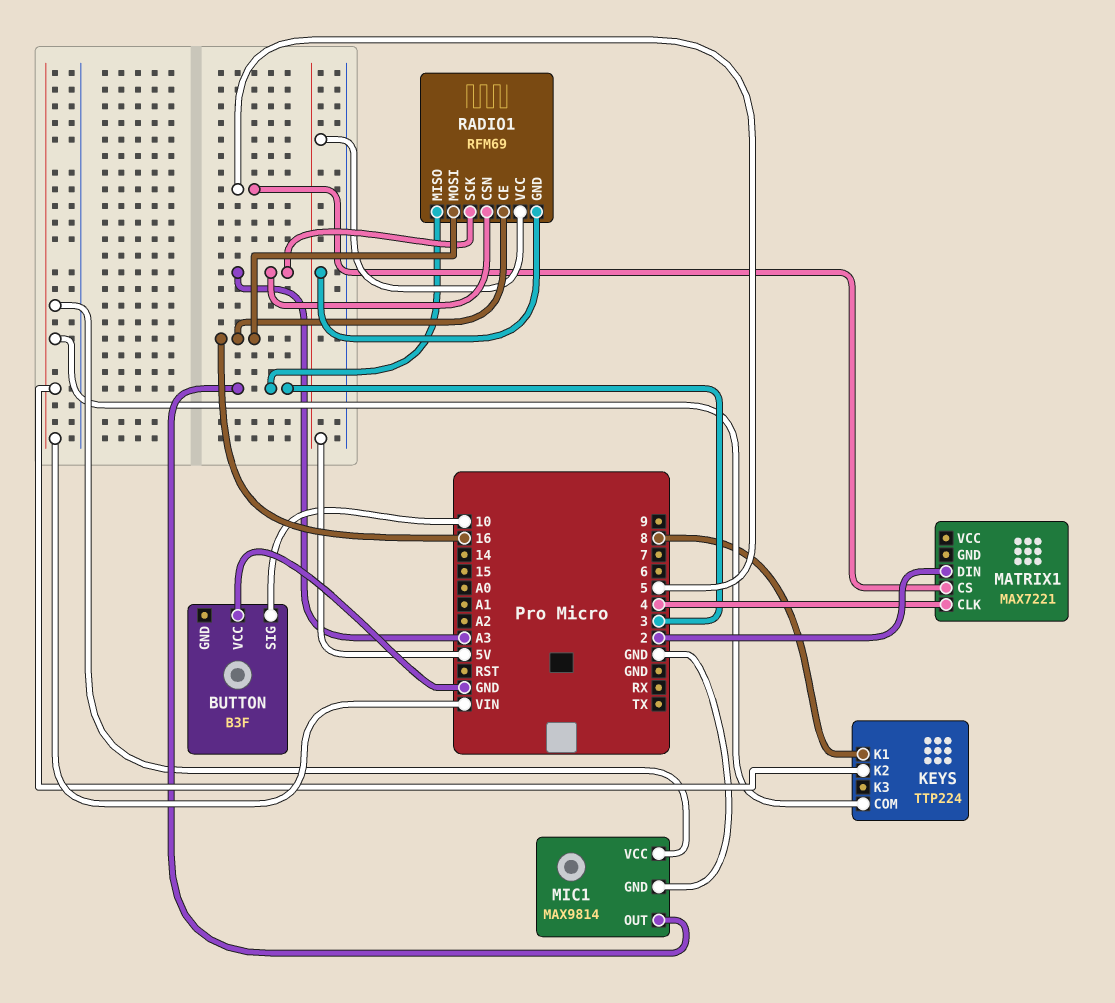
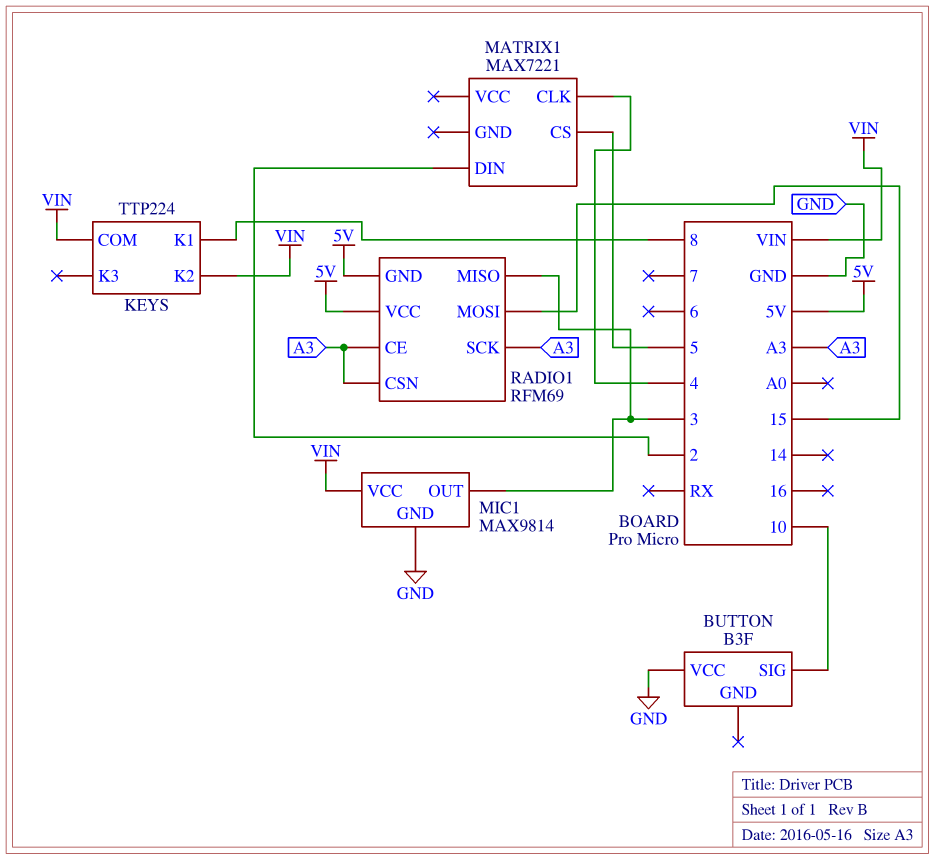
RADIO1 pin CE: 16 -> A3
RADIO1 pin MOSI: 16 -> 15

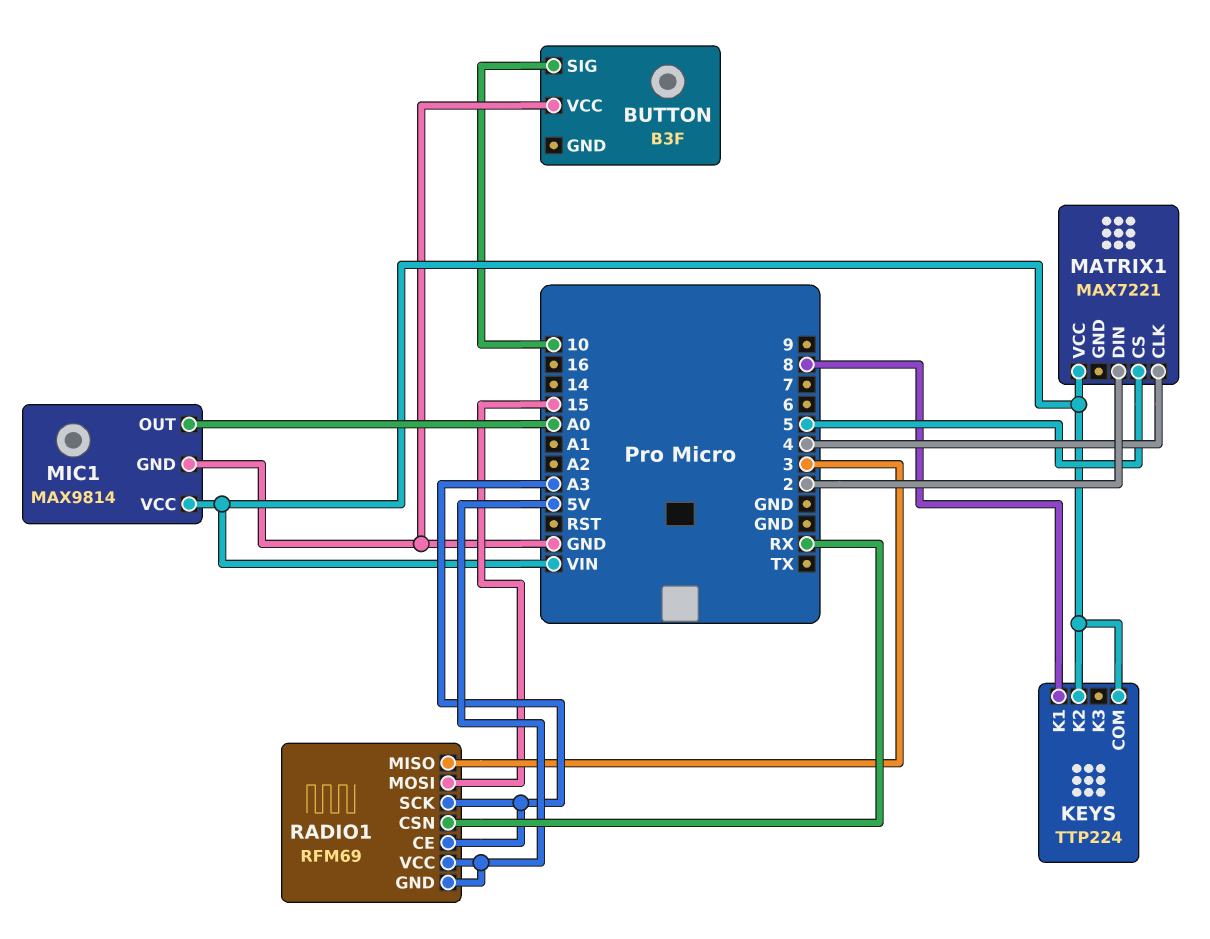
MATRIX1 pin VCC: none -> VIN
MIC1 pin OUT: 3 -> A0
RADIO1 pin CSN: A3 -> RX

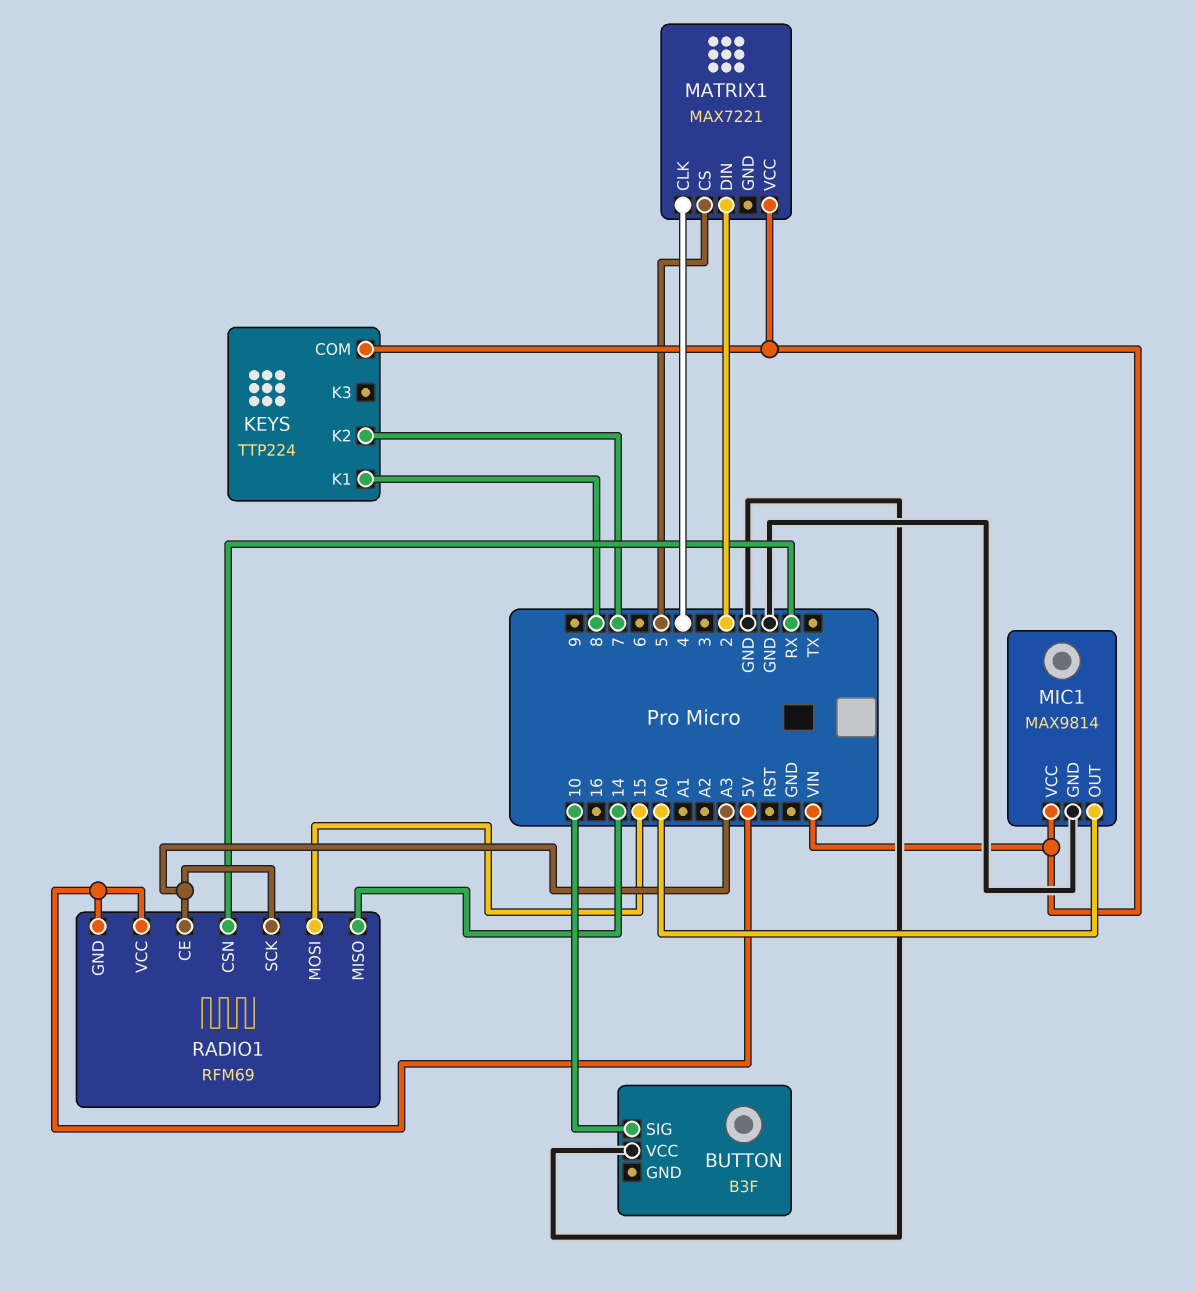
KEYS pin K2: VIN -> 7
RADIO1 pin MISO: 3 -> 14

